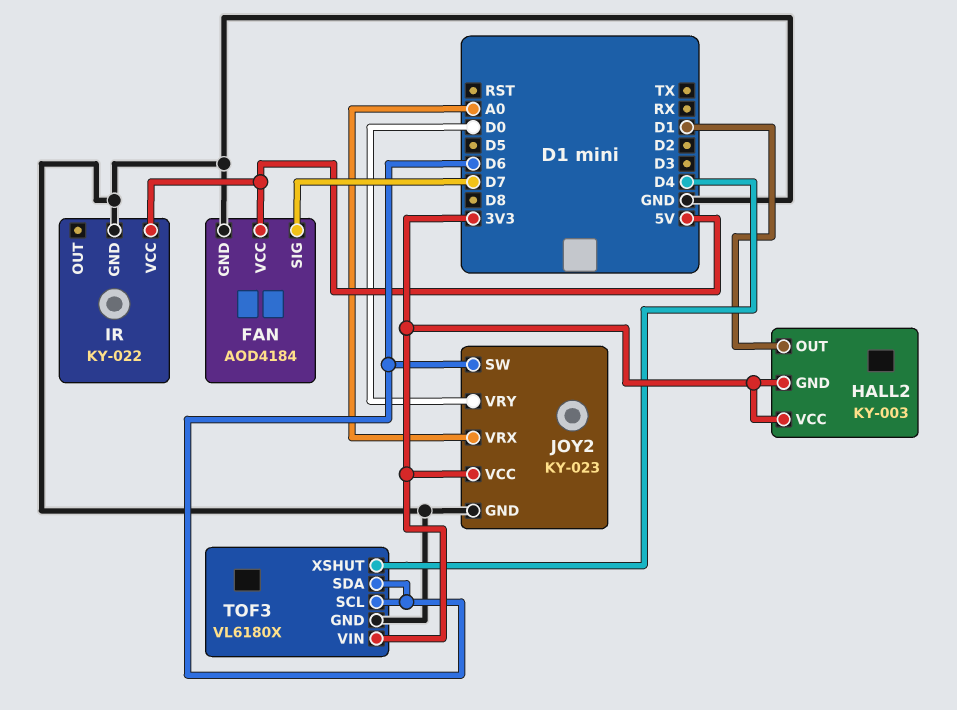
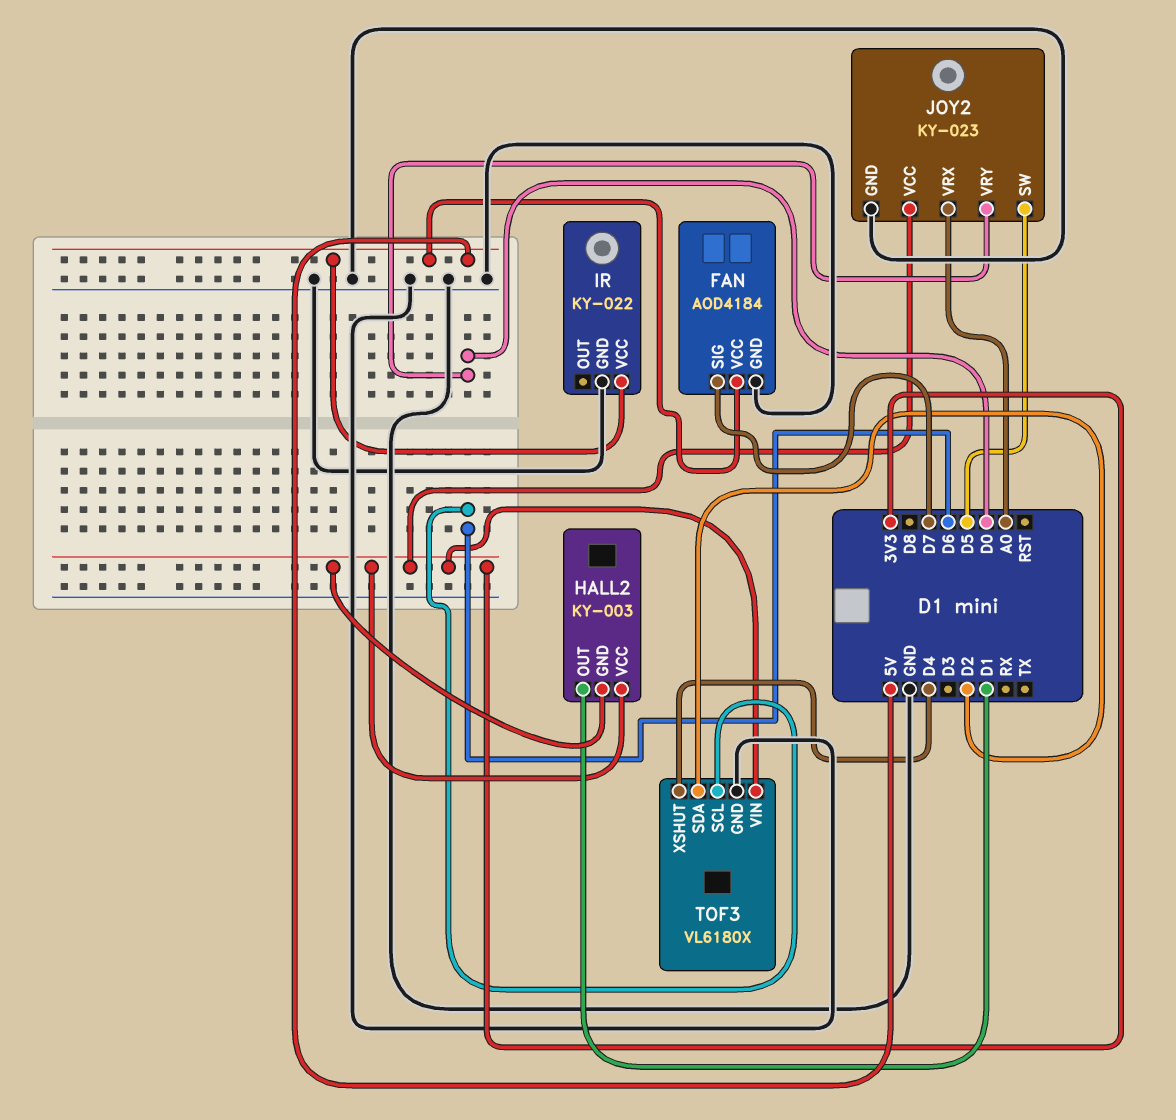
JOY2 pin SW: D6 -> D5
TOF3 pin SDA: D6 -> D2

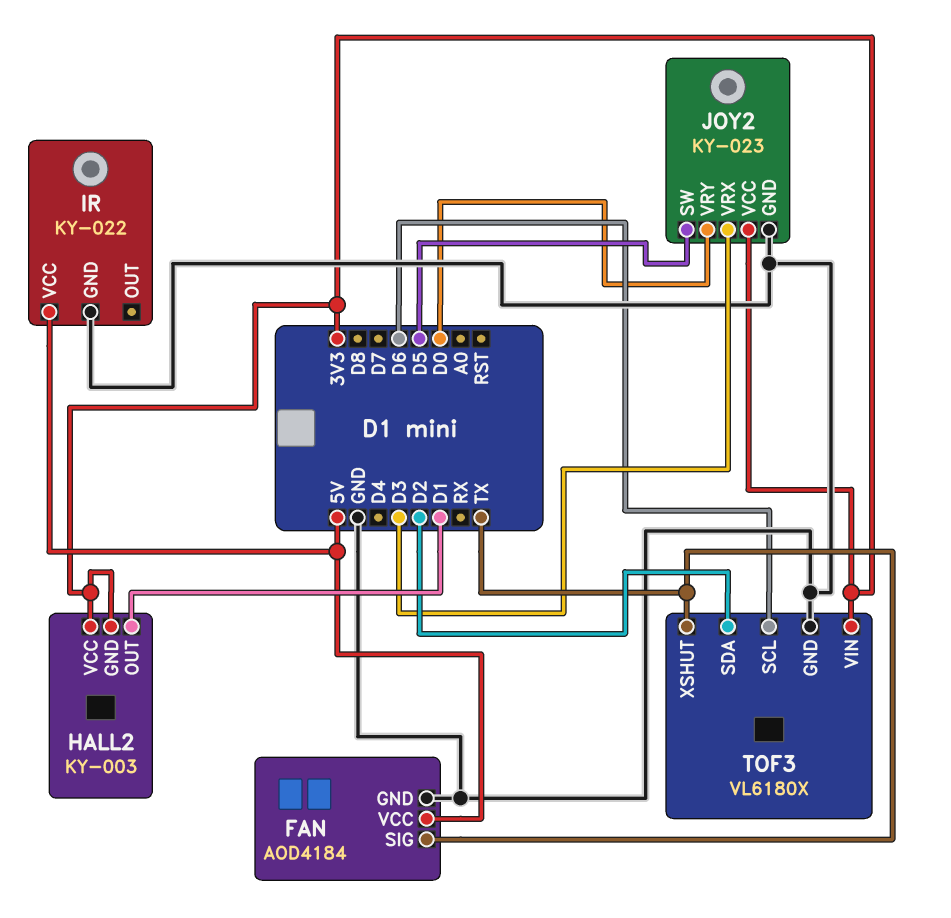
FAN pin SIG: D7 -> TX
JOY2 pin VRX: A0 -> D3
TOF3 pin XSHUT: D4 -> TX

